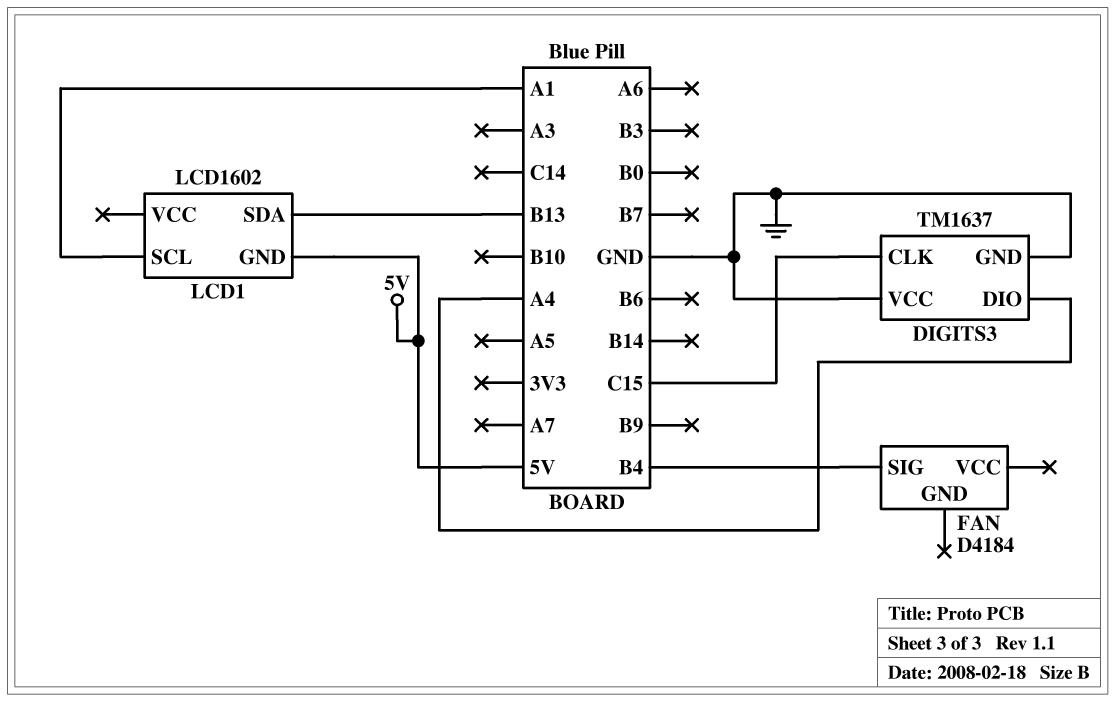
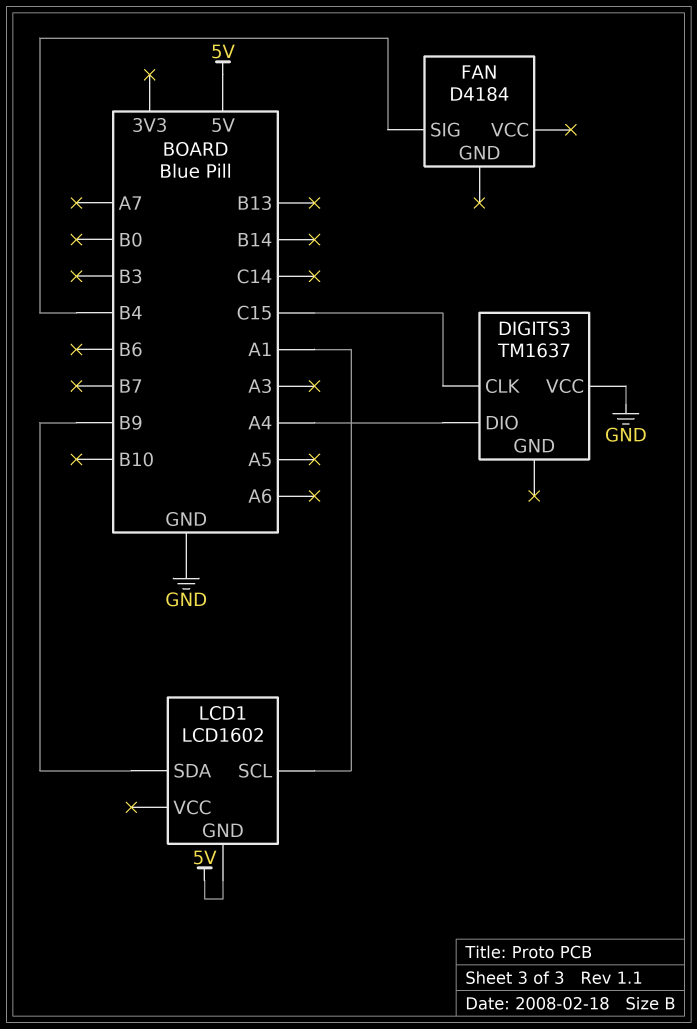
DIGITS3 pin GND: GND -> none
LCD1 pin SDA: B13 -> B9

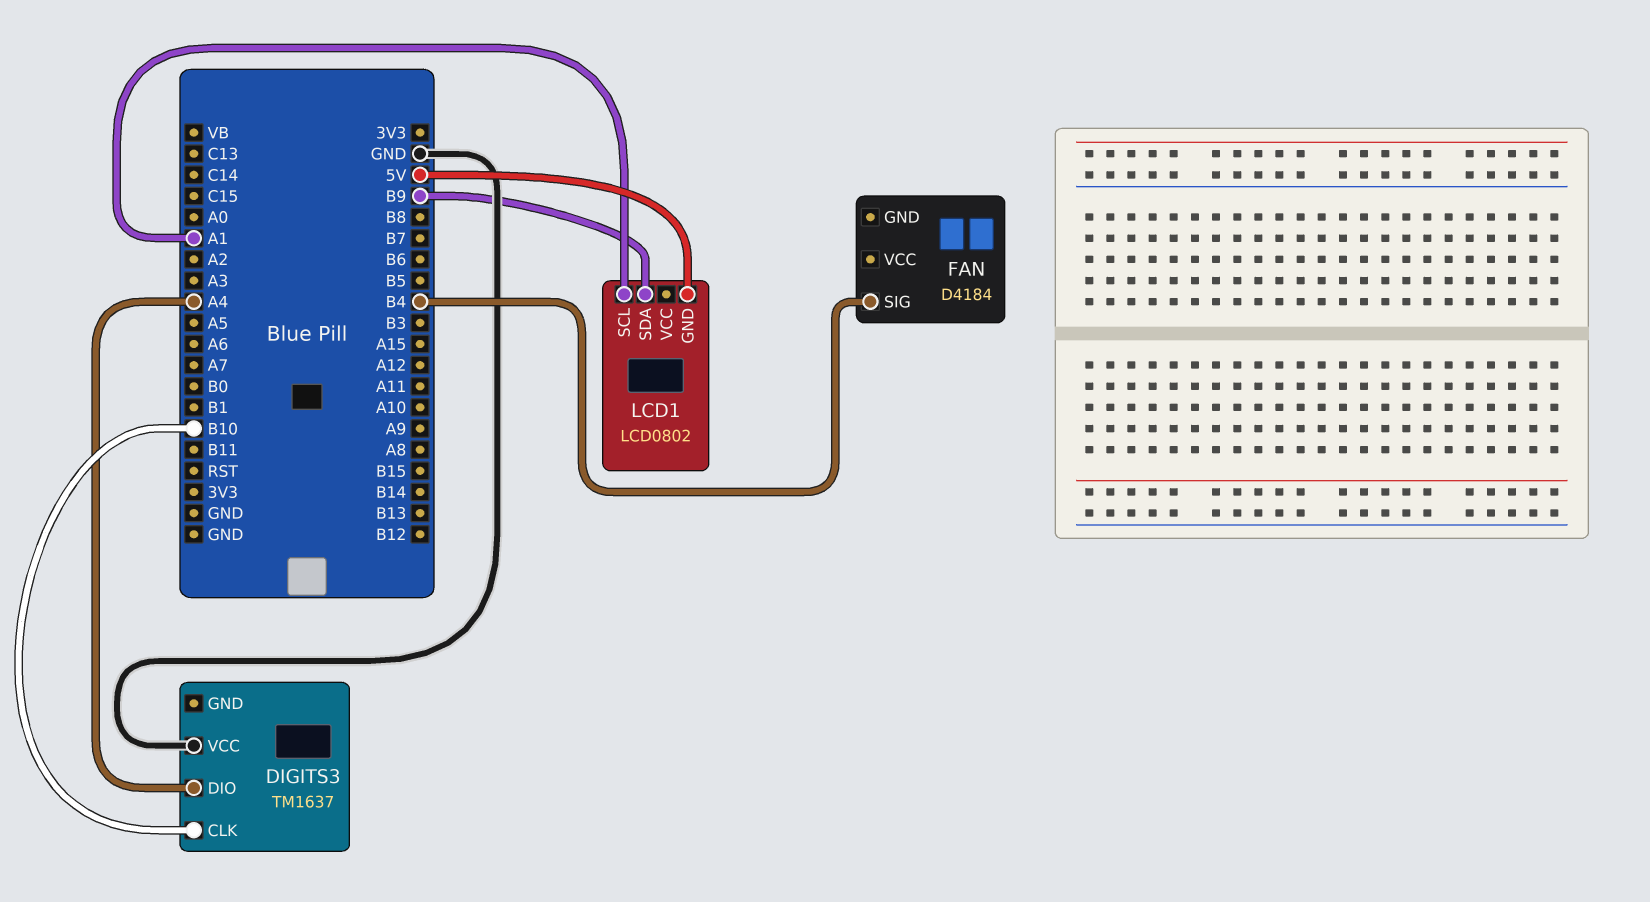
DIGITS3 pin CLK: C15 -> B10
LCD1: LCD1602 -> LCD0802

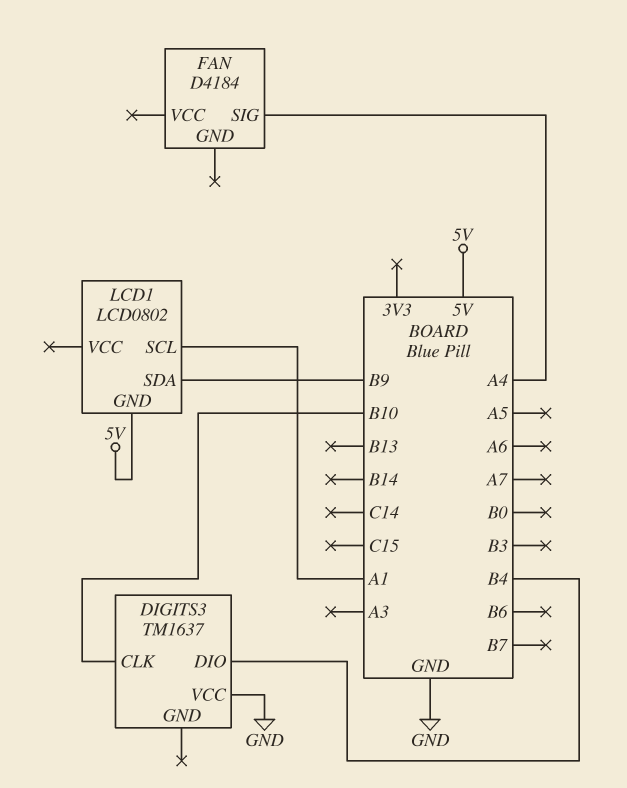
DIGITS3 pin DIO: A4 -> B4
FAN pin SIG: B4 -> A4

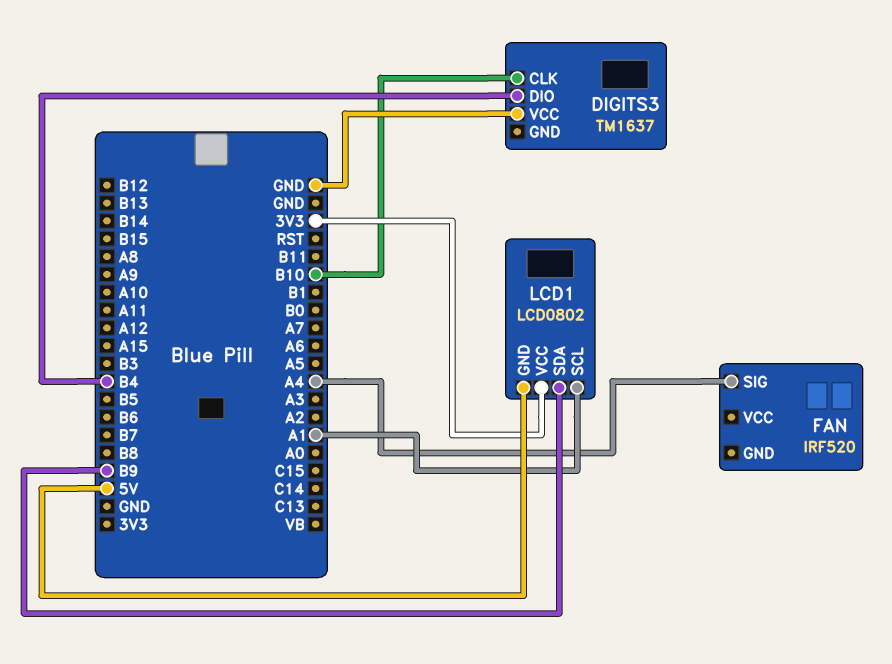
FAN: D4184 -> IRF520
LCD1 pin VCC: none -> 3V3

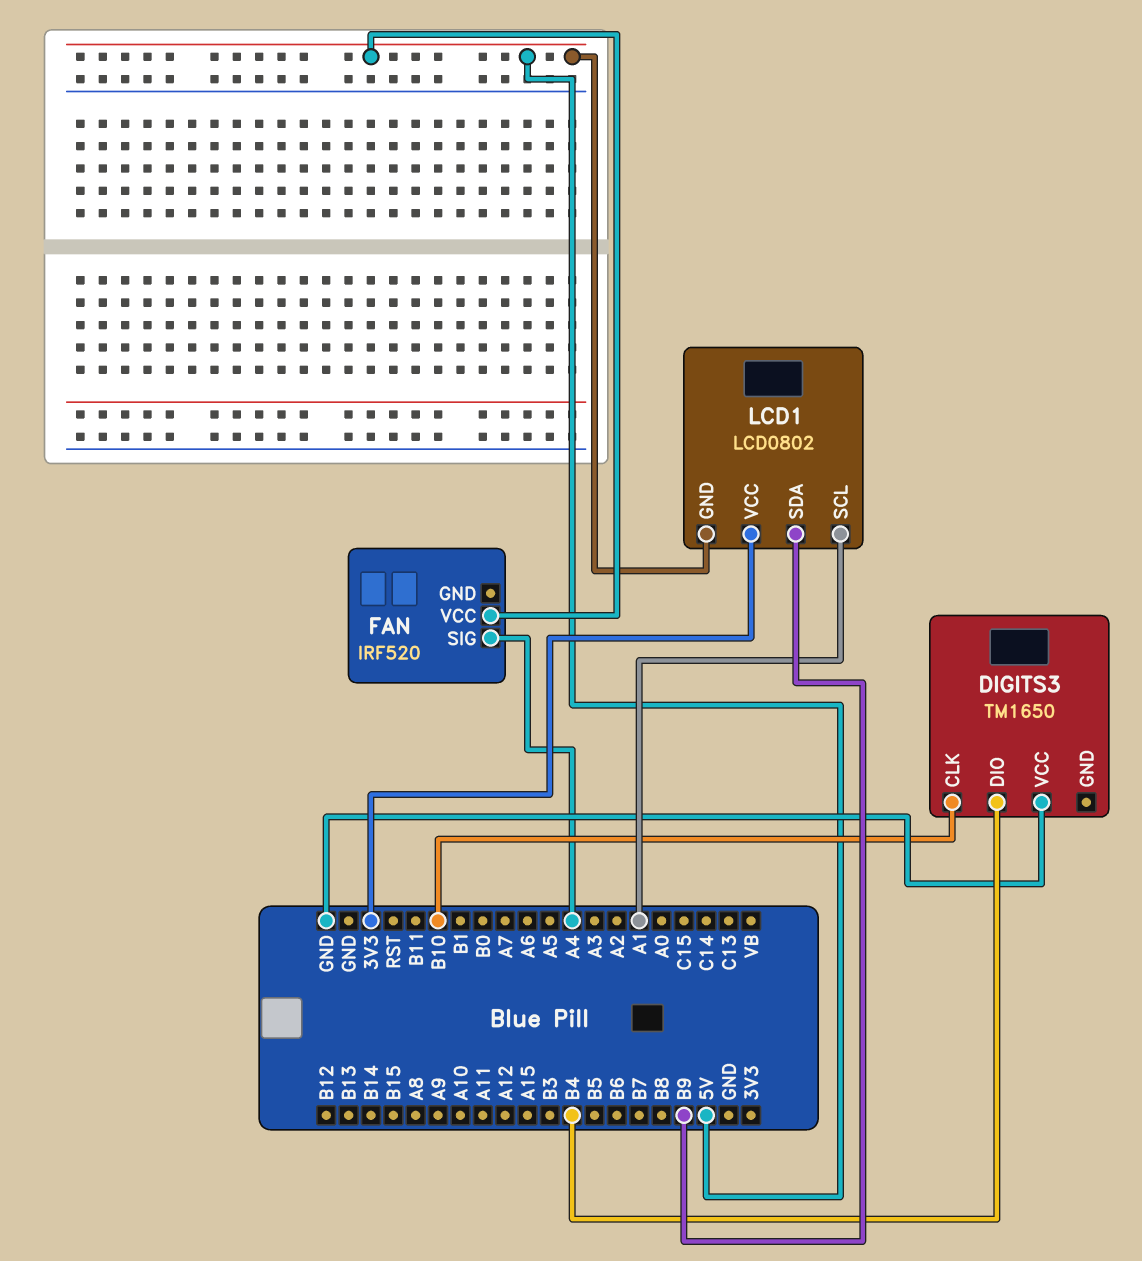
DIGITS3: TM1637 -> TM1650
FAN pin VCC: none -> 5V

